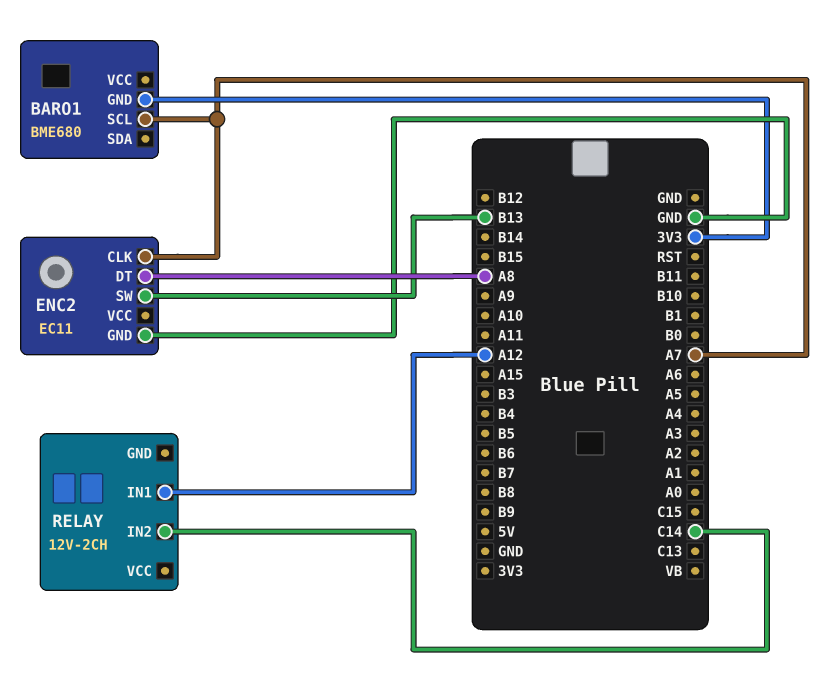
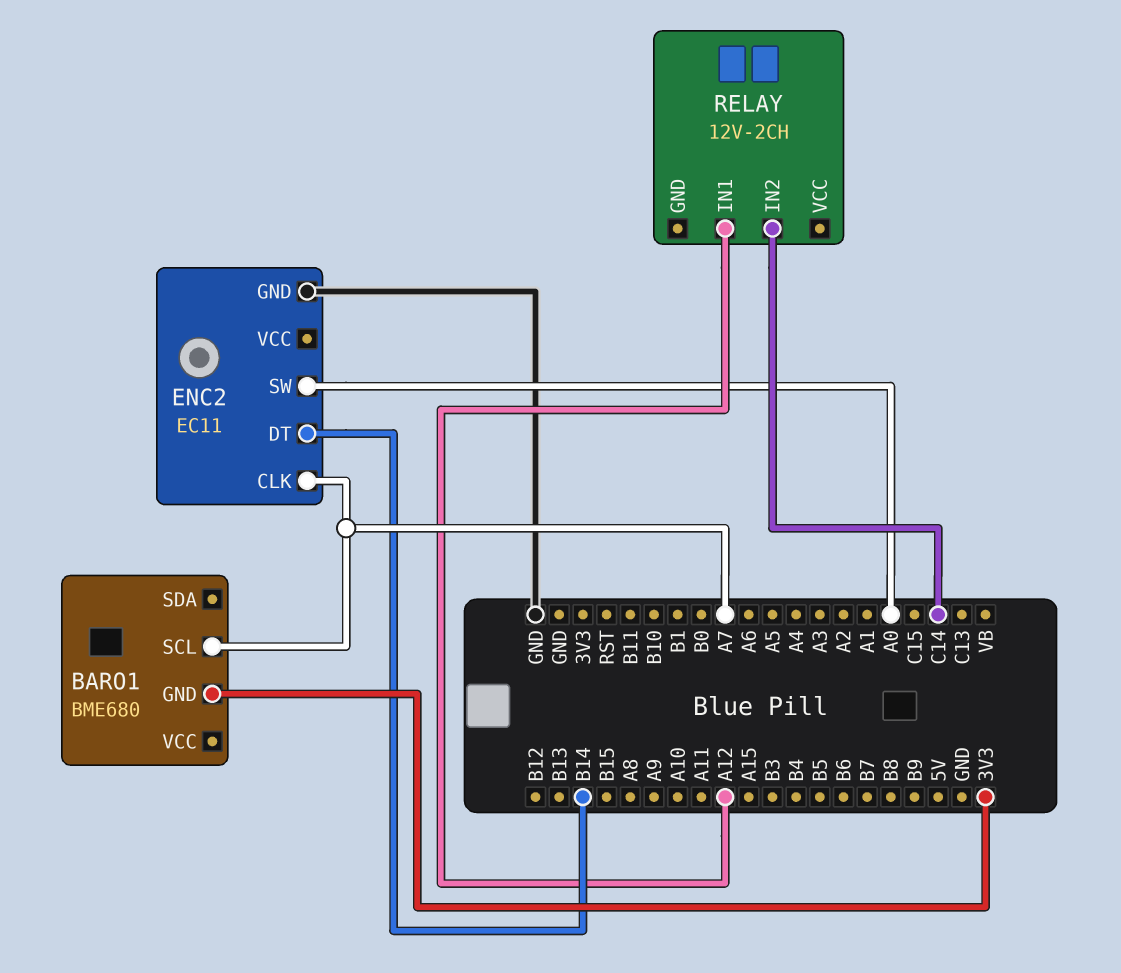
ENC2 pin DT: A8 -> B14
ENC2 pin SW: B13 -> A0

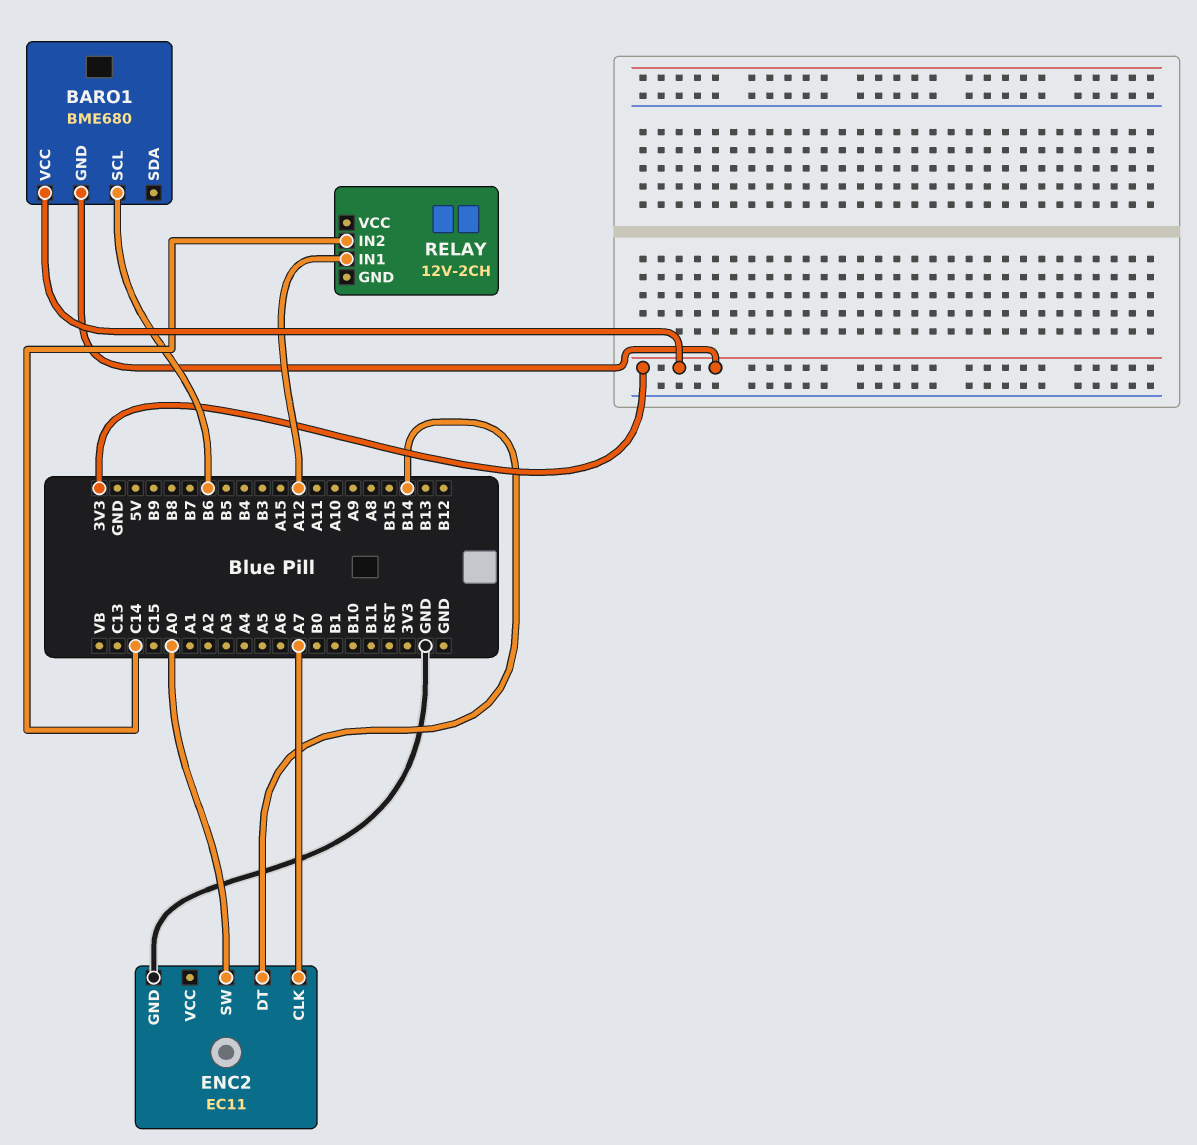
BARO1 pin SCL: A7 -> B6
BARO1 pin VCC: none -> 3V3

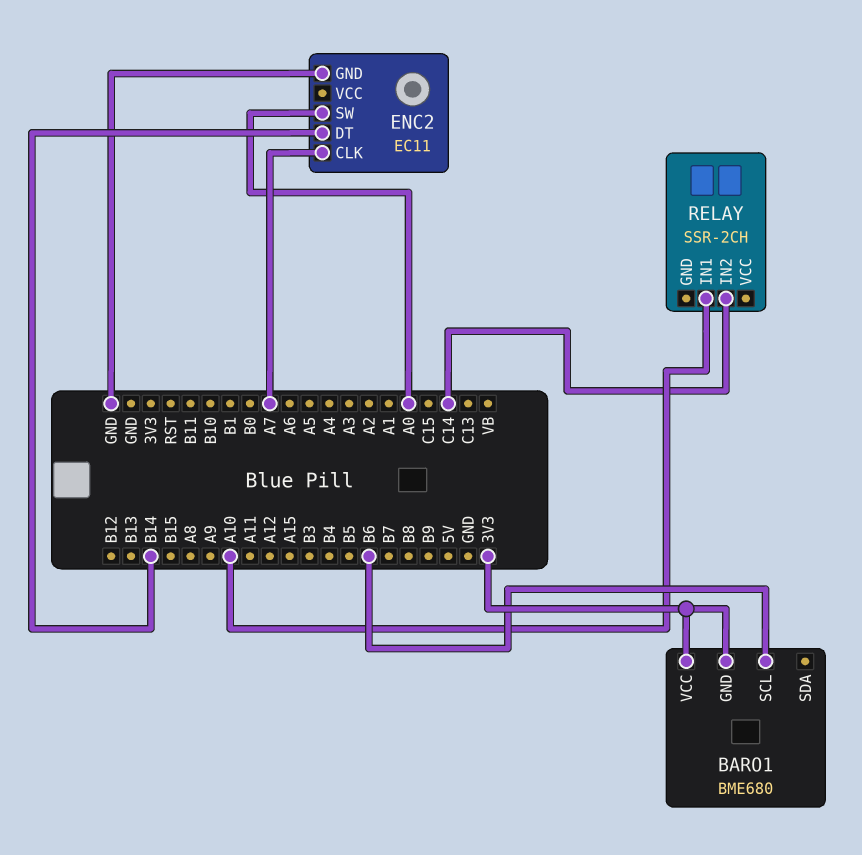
RELAY: 12V-2CH -> SSR-2CH
RELAY pin IN1: A12 -> A10

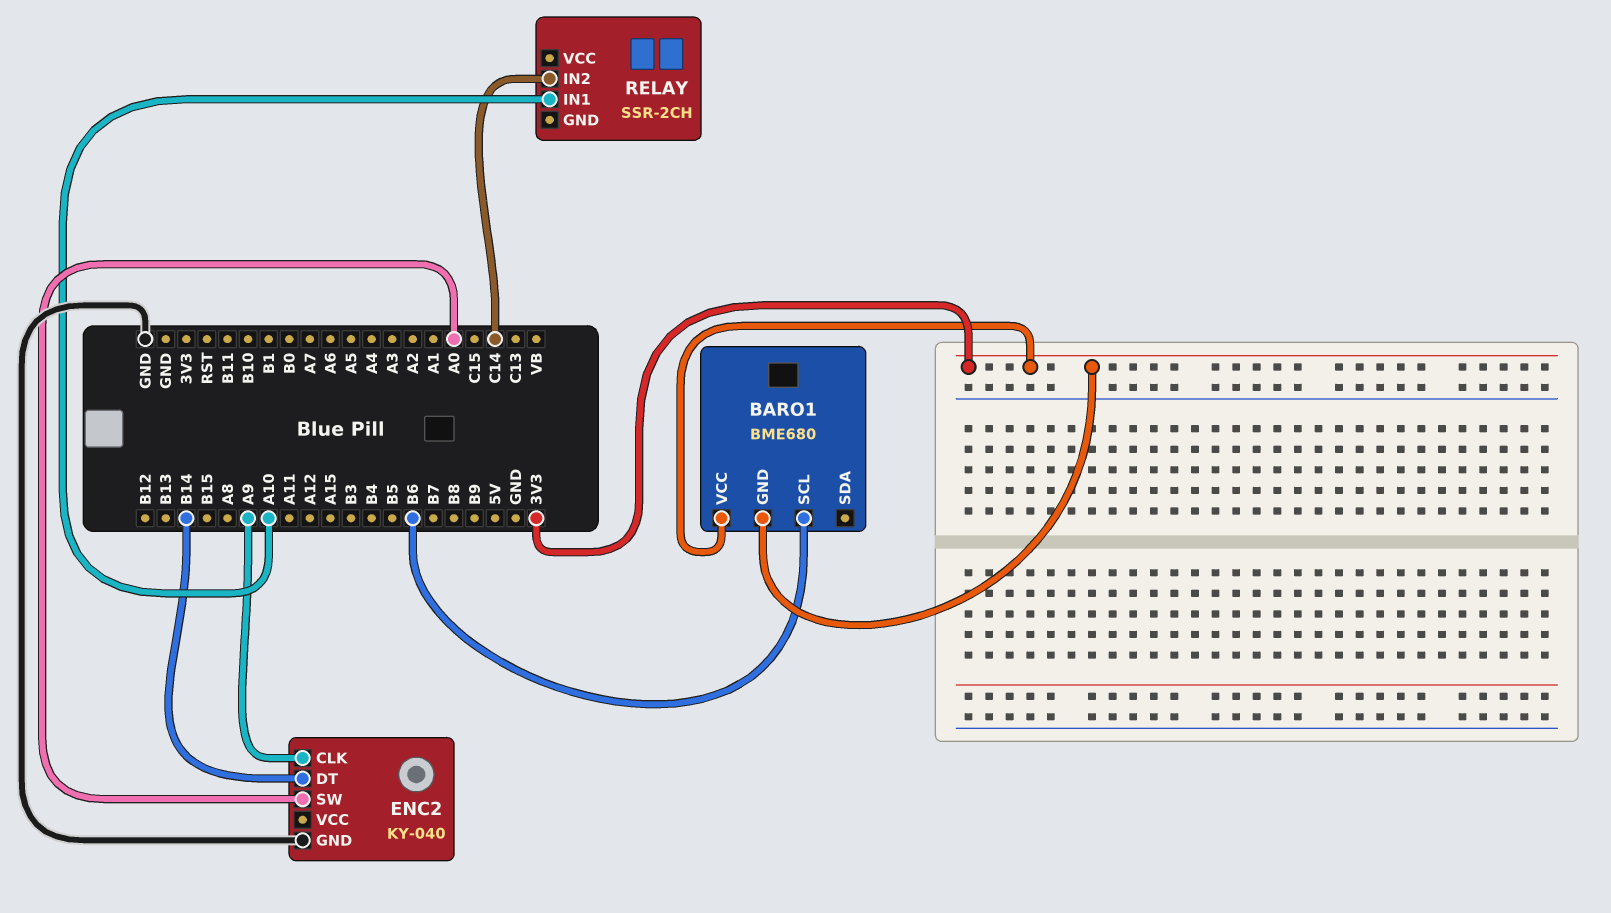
ENC2: EC11 -> KY-040
ENC2 pin CLK: A7 -> A9

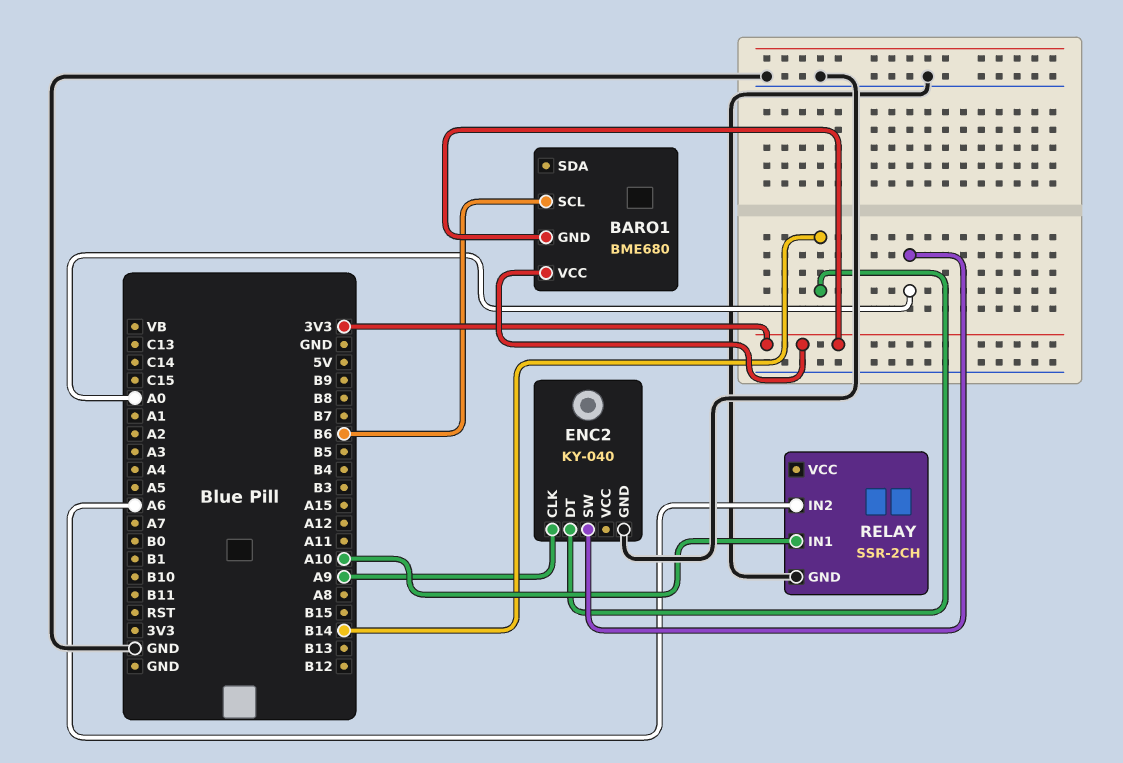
RELAY pin GND: none -> GND
RELAY pin IN2: C14 -> A6

